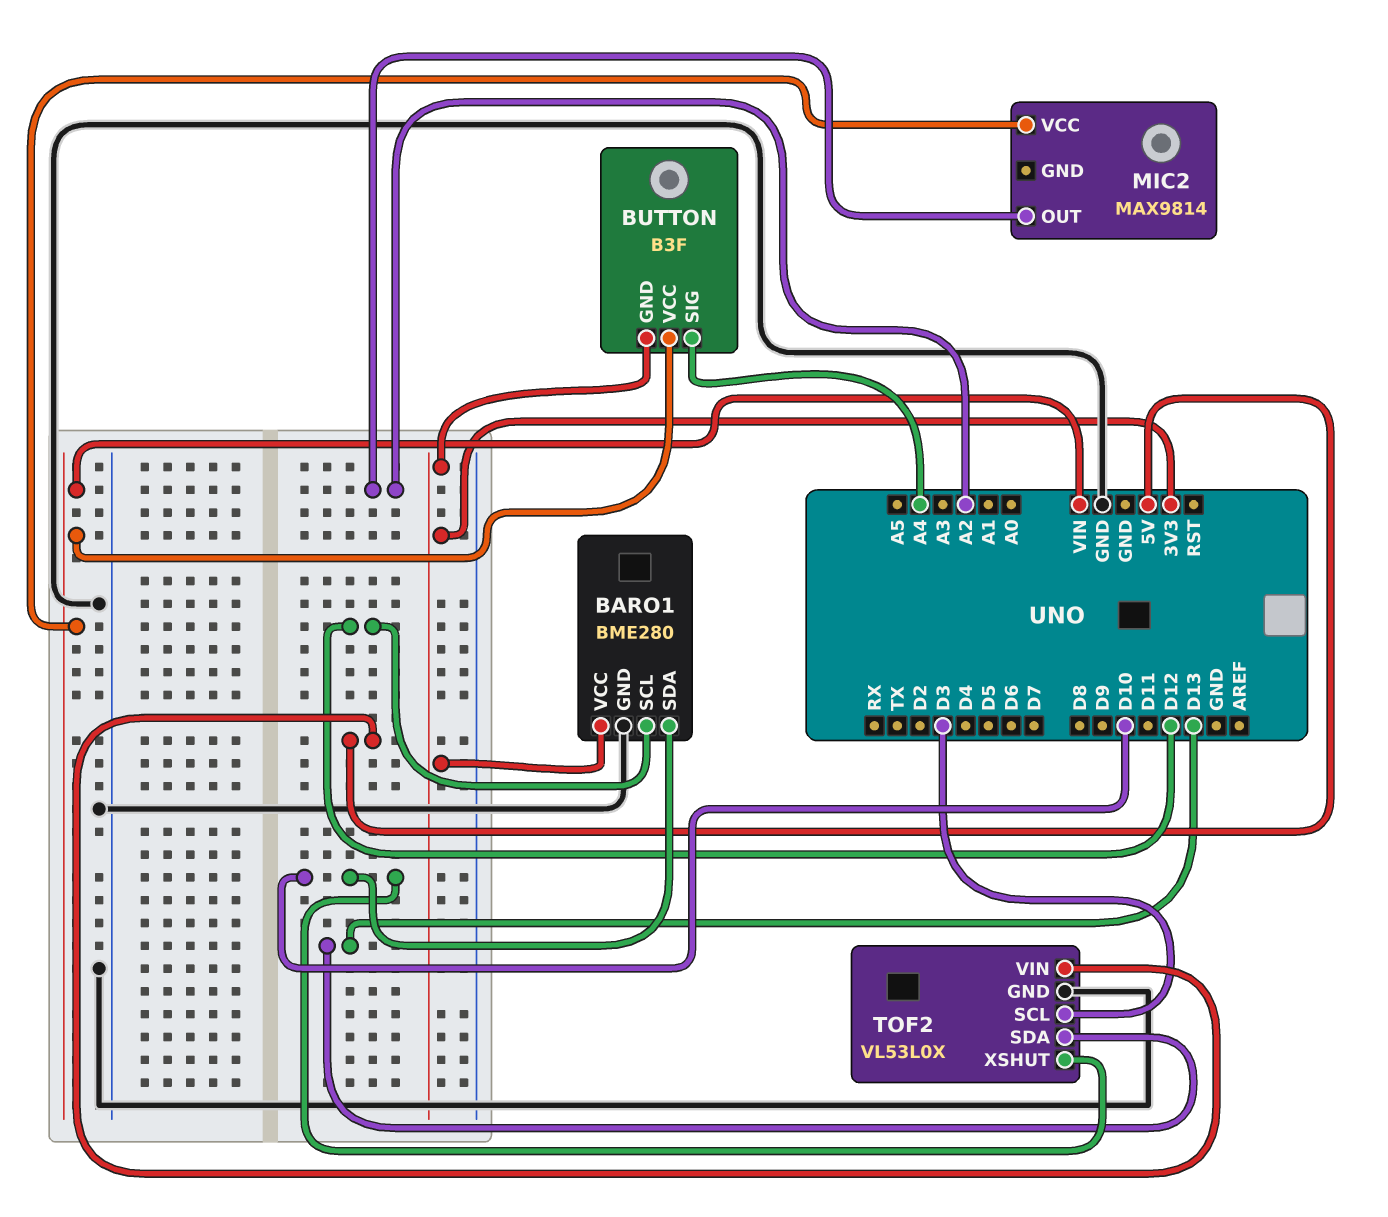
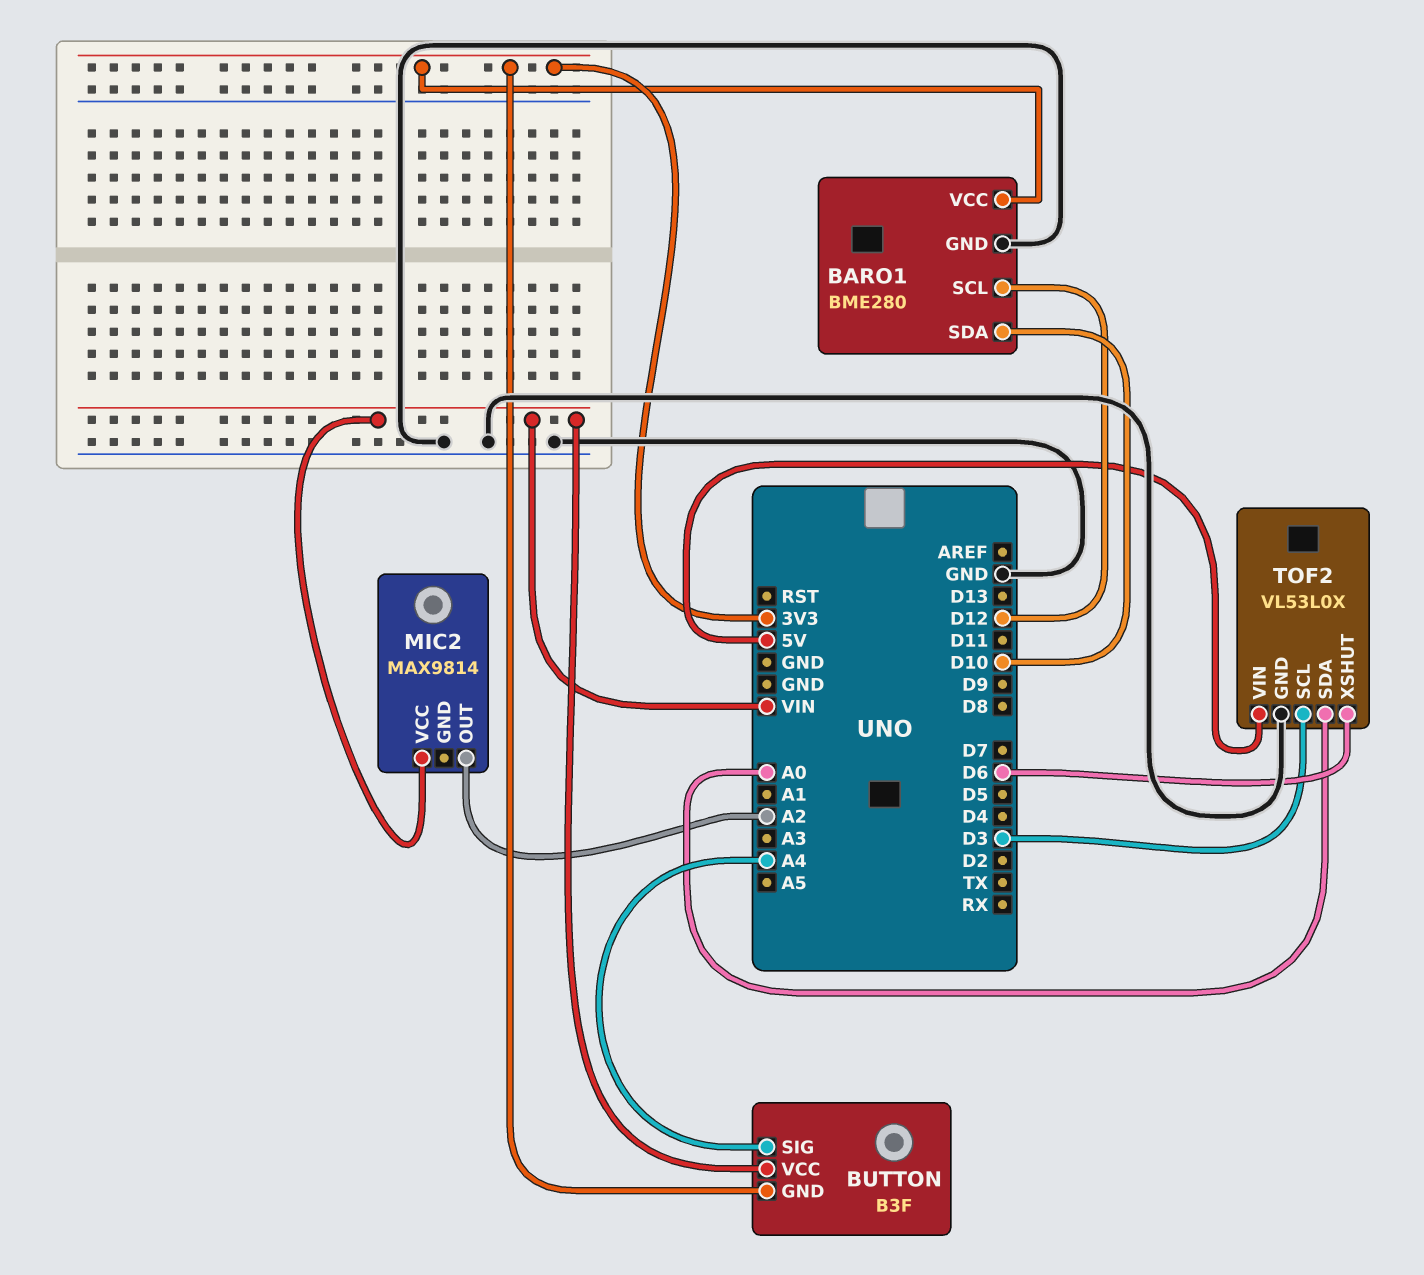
TOF2 pin SDA: D13 -> A0
TOF2 pin XSHUT: D10 -> D6

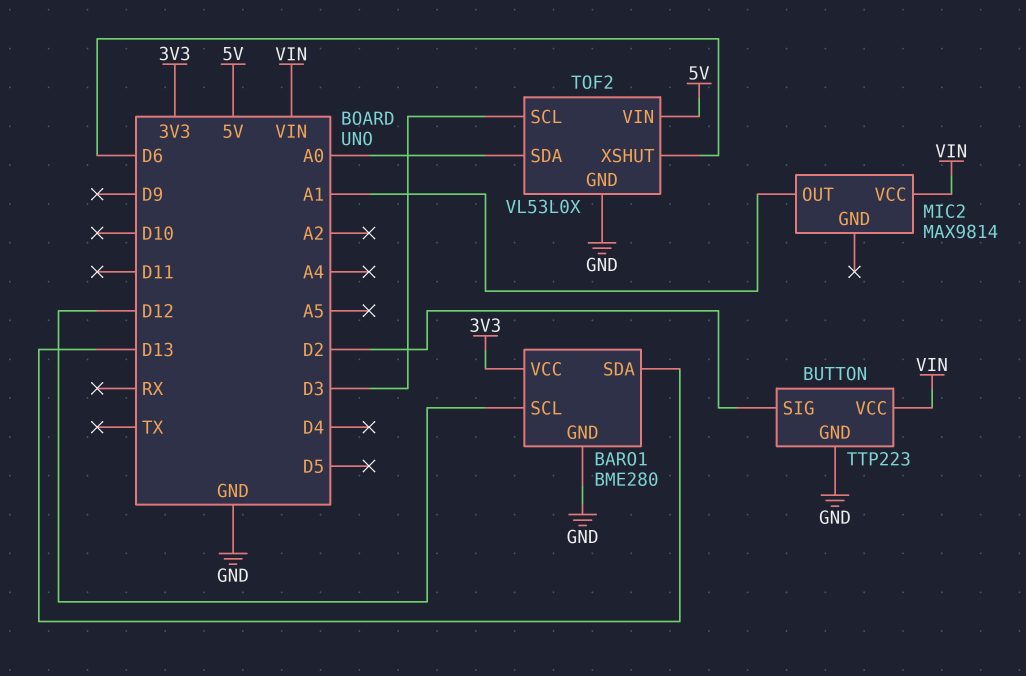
BARO1 pin SDA: D10 -> D13
BUTTON: B3F -> TTP223
BUTTON pin GND: 3V3 -> GND
BUTTON pin SIG: A4 -> D2
MIC2 pin OUT: A2 -> A1

